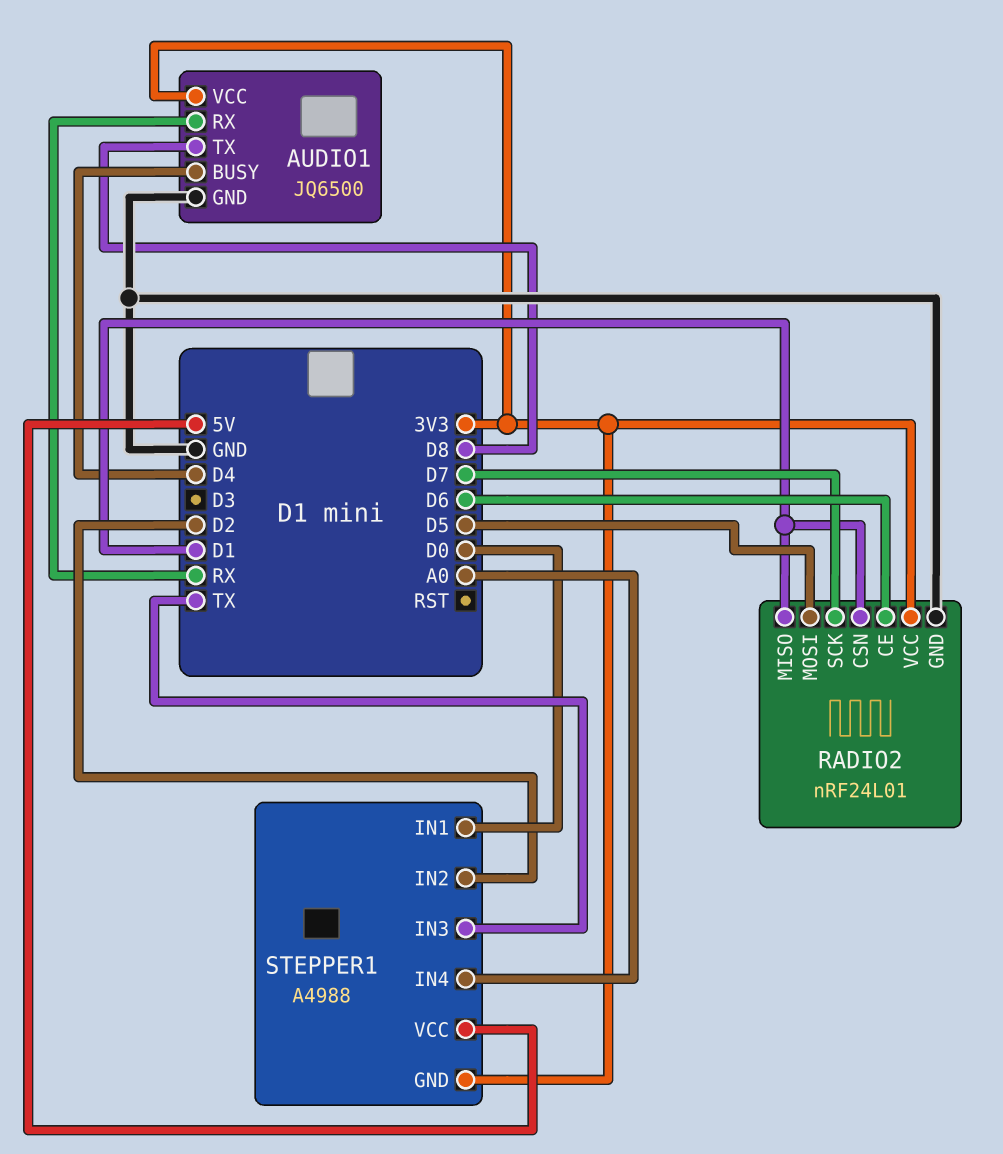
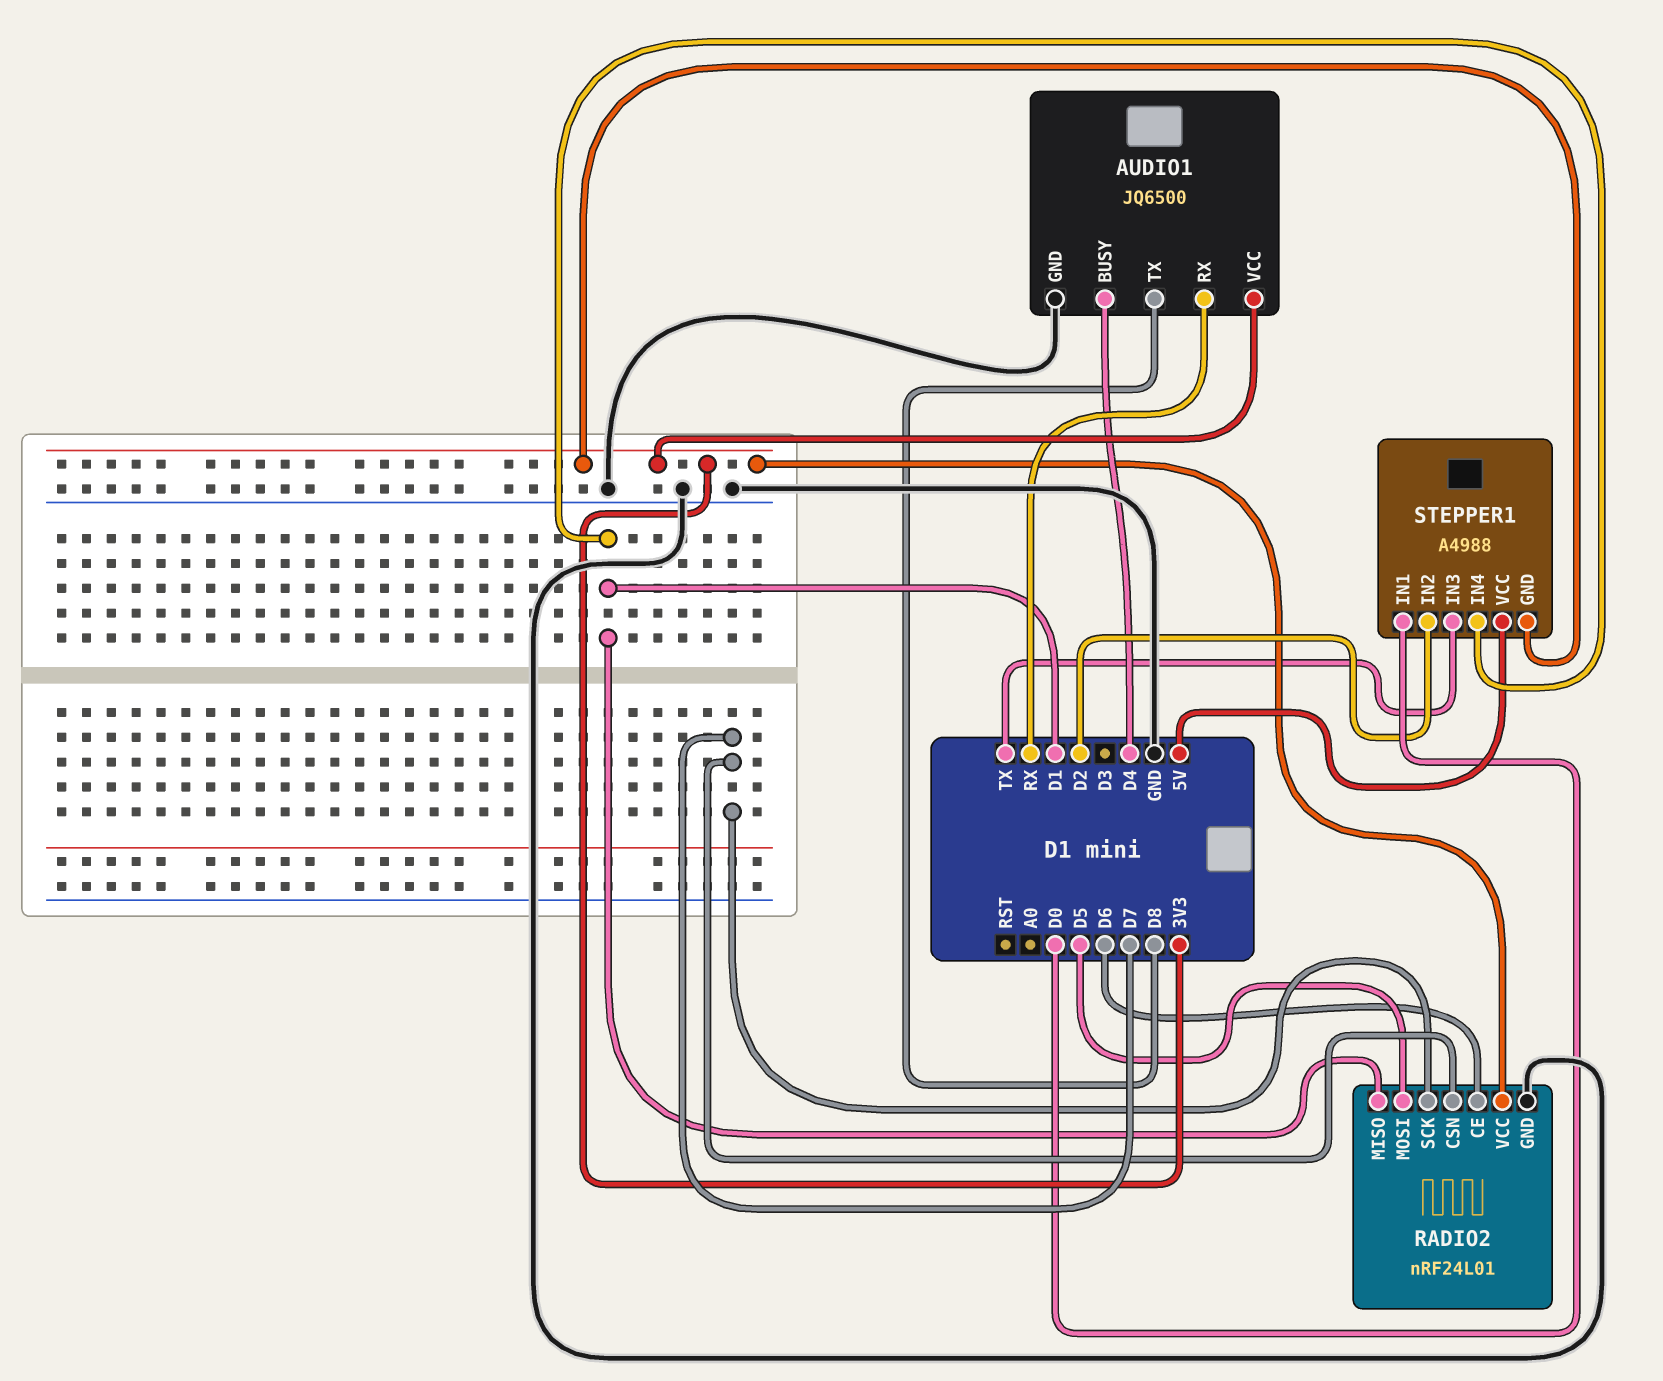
RADIO2 pin CSN: D1 -> D7
STEPPER1 pin IN4: A0 -> D1

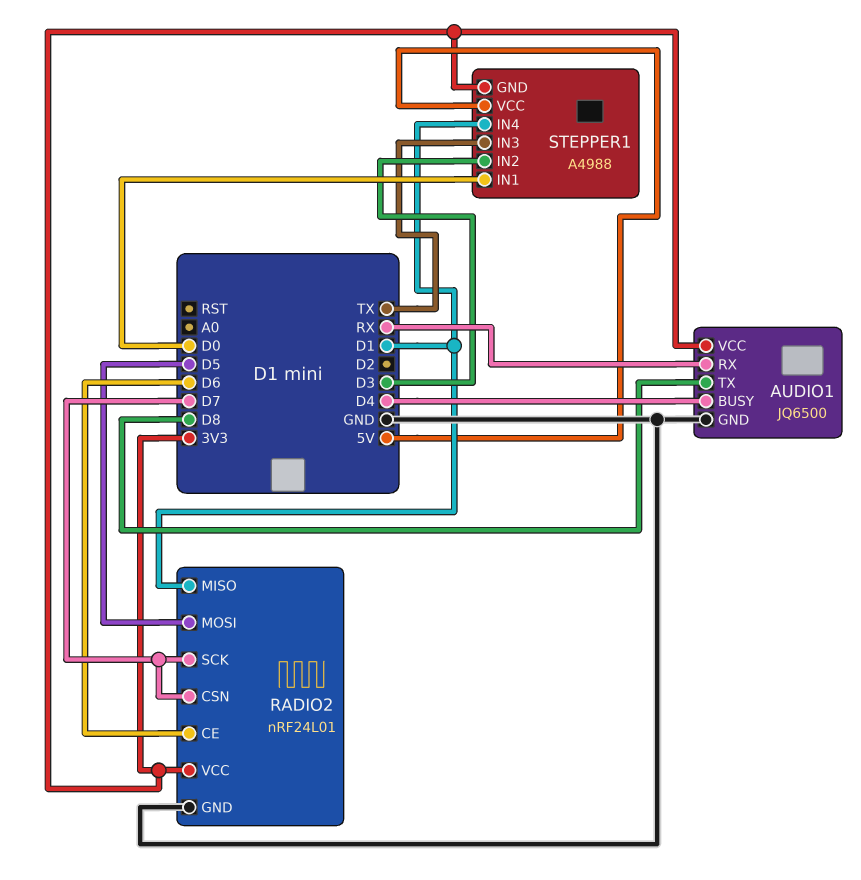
STEPPER1 pin IN2: D2 -> D3

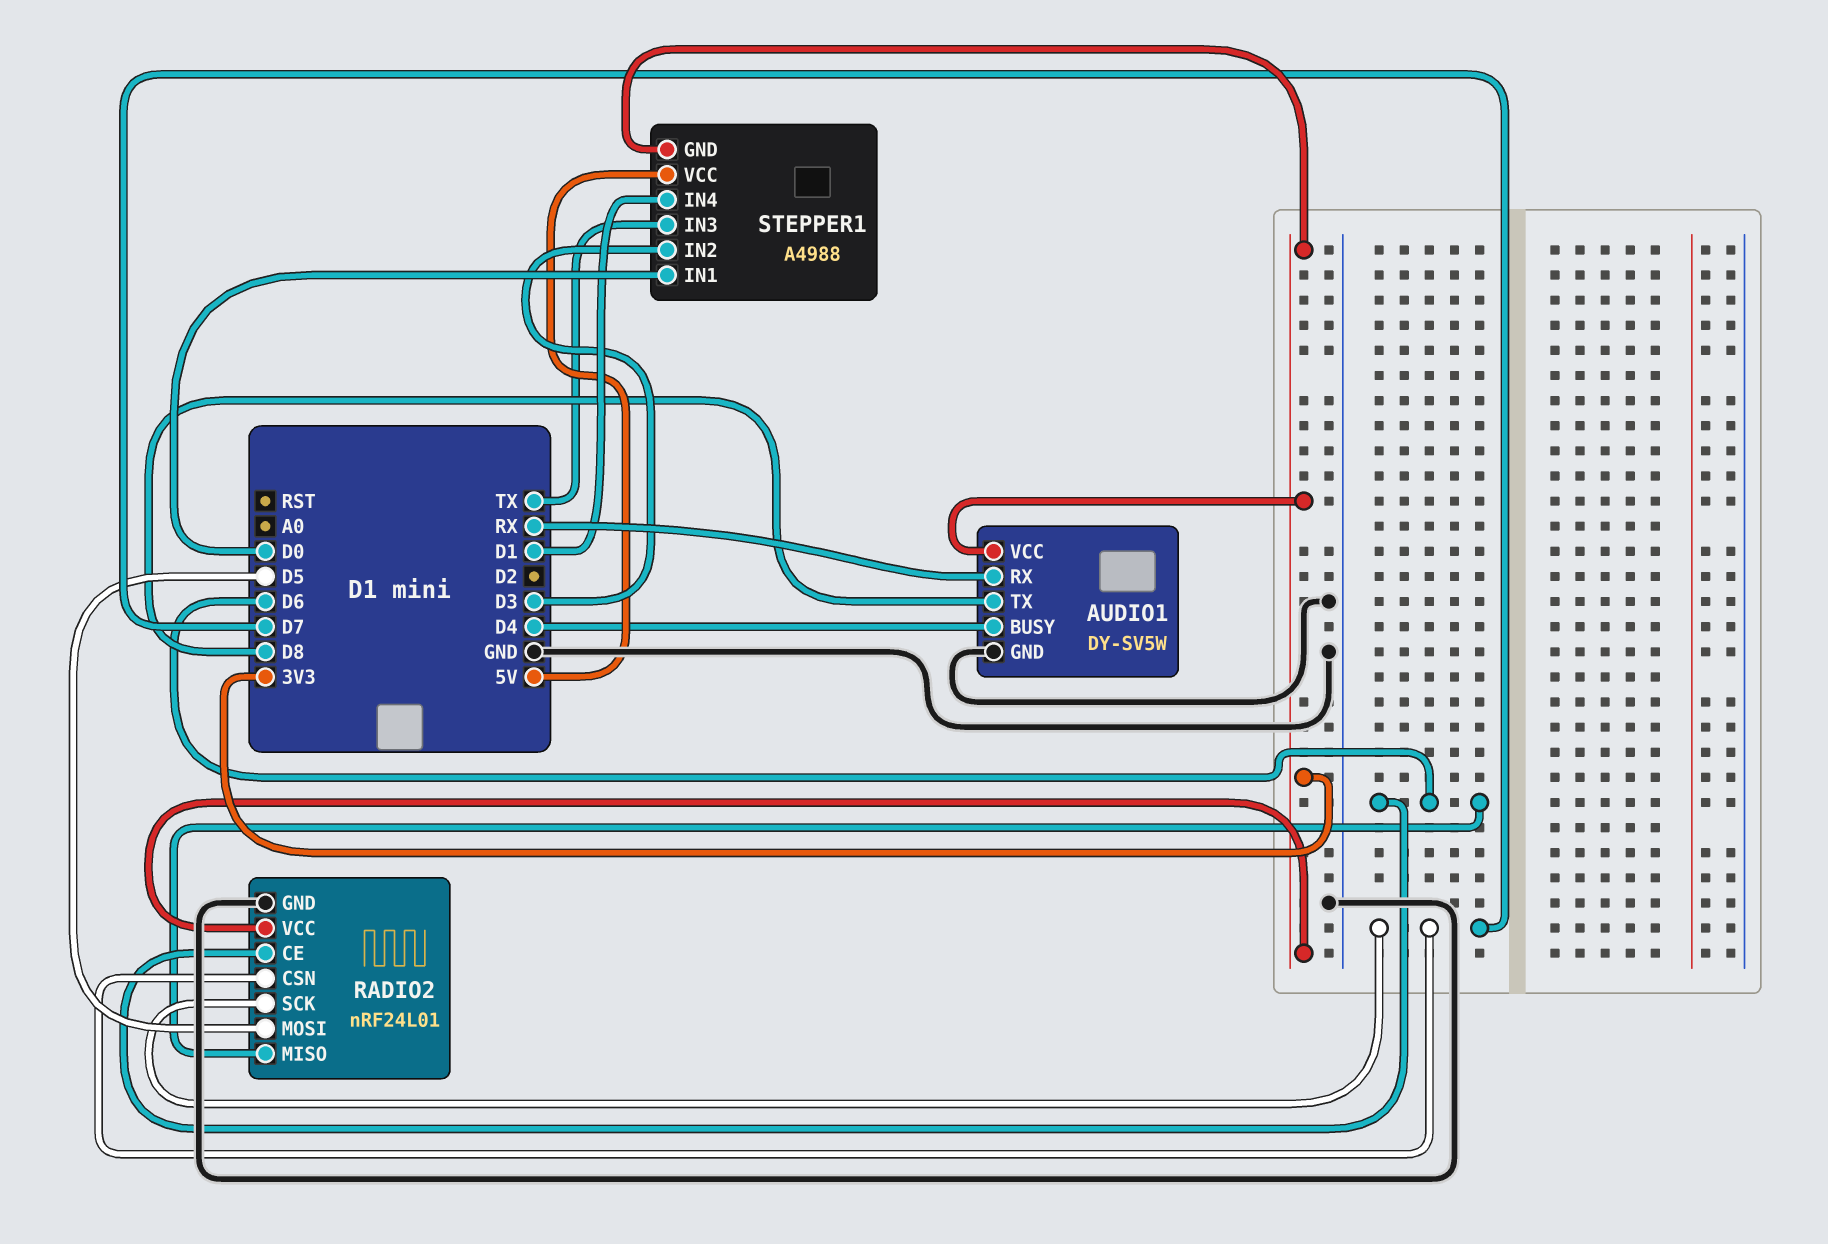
AUDIO1: JQ6500 -> DY-SV5W
RADIO2 pin MISO: D1 -> D6

